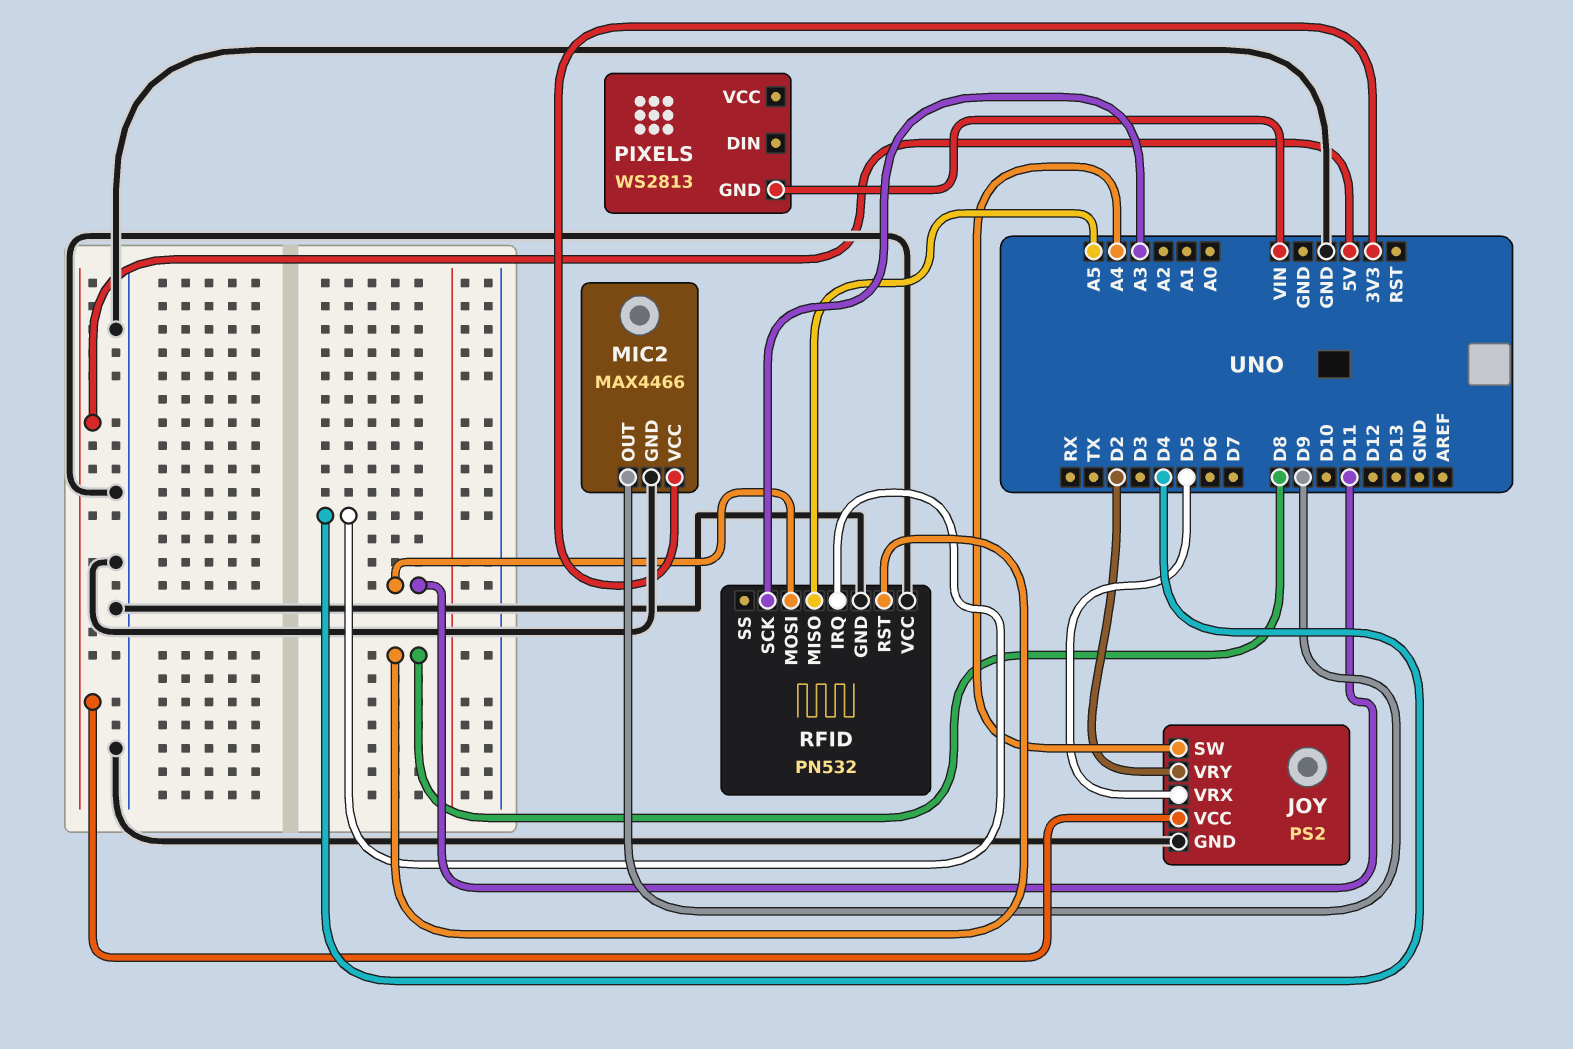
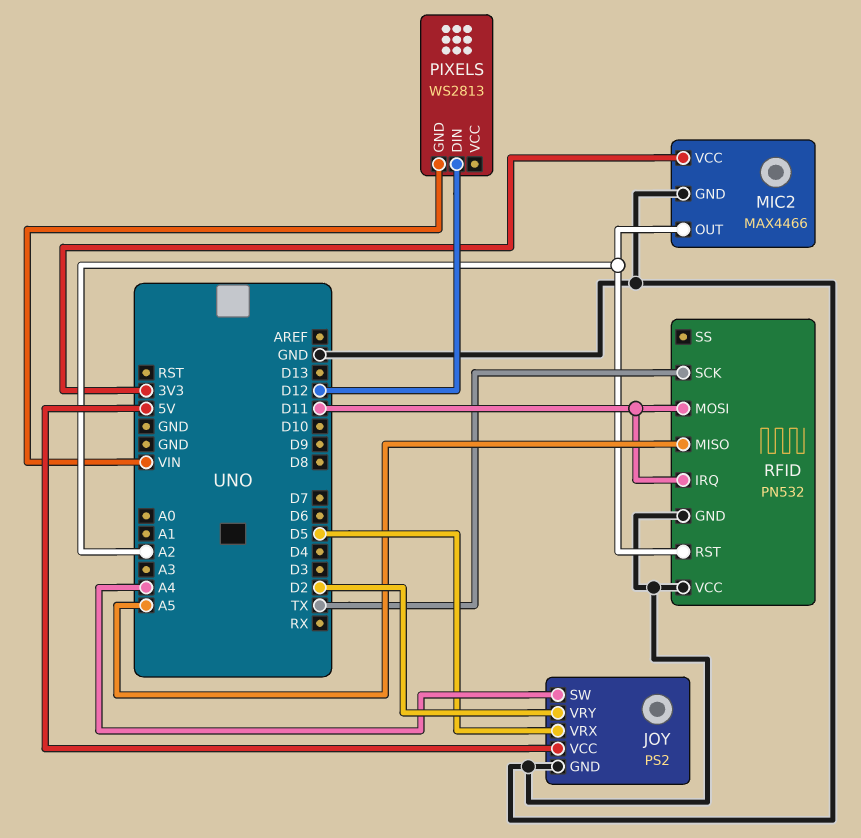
MIC2 pin OUT: D9 -> A2
PIXELS pin DIN: none -> D12
RFID pin IRQ: D4 -> D11
RFID pin RST: D8 -> A2
RFID pin SCK: A3 -> TX

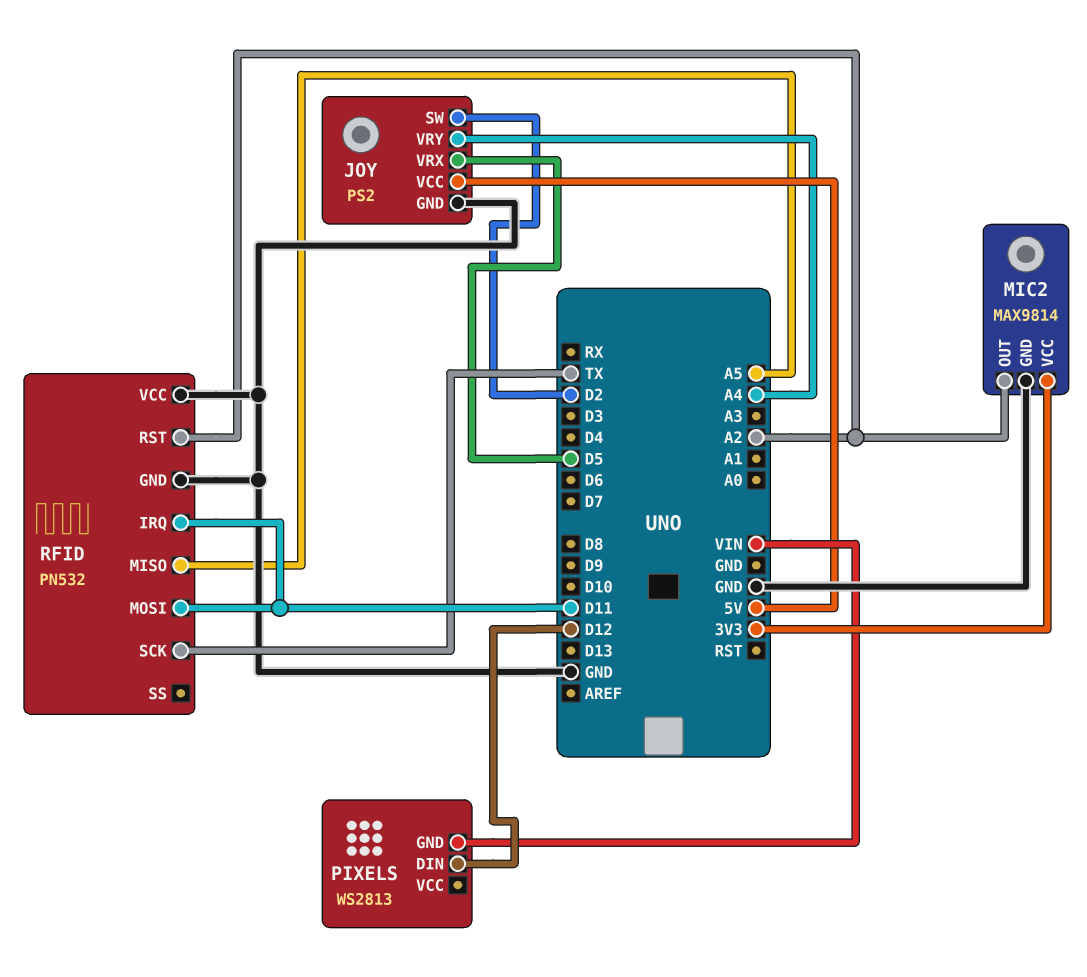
JOY pin SW: A4 -> D2
JOY pin VRY: D2 -> A4
MIC2: MAX4466 -> MAX9814

